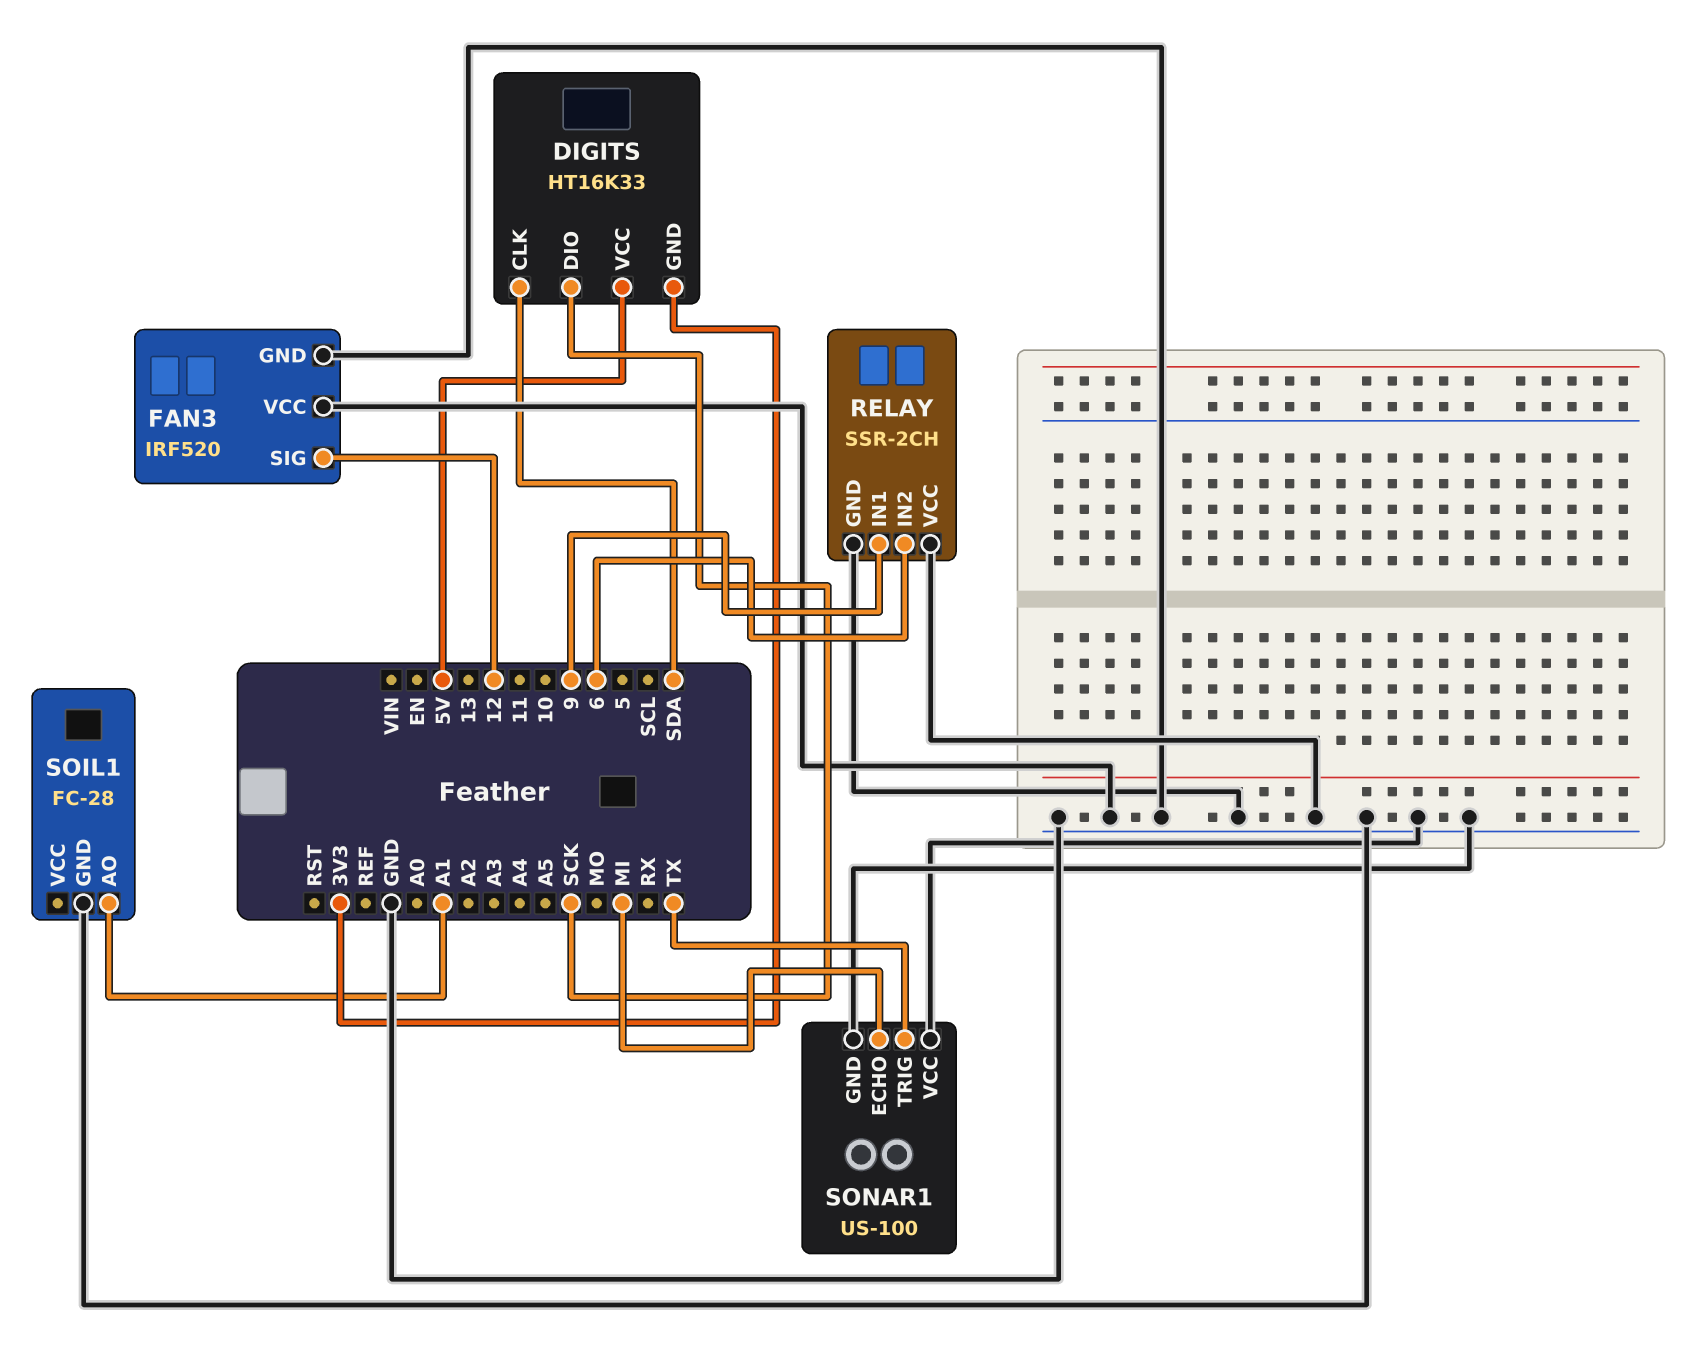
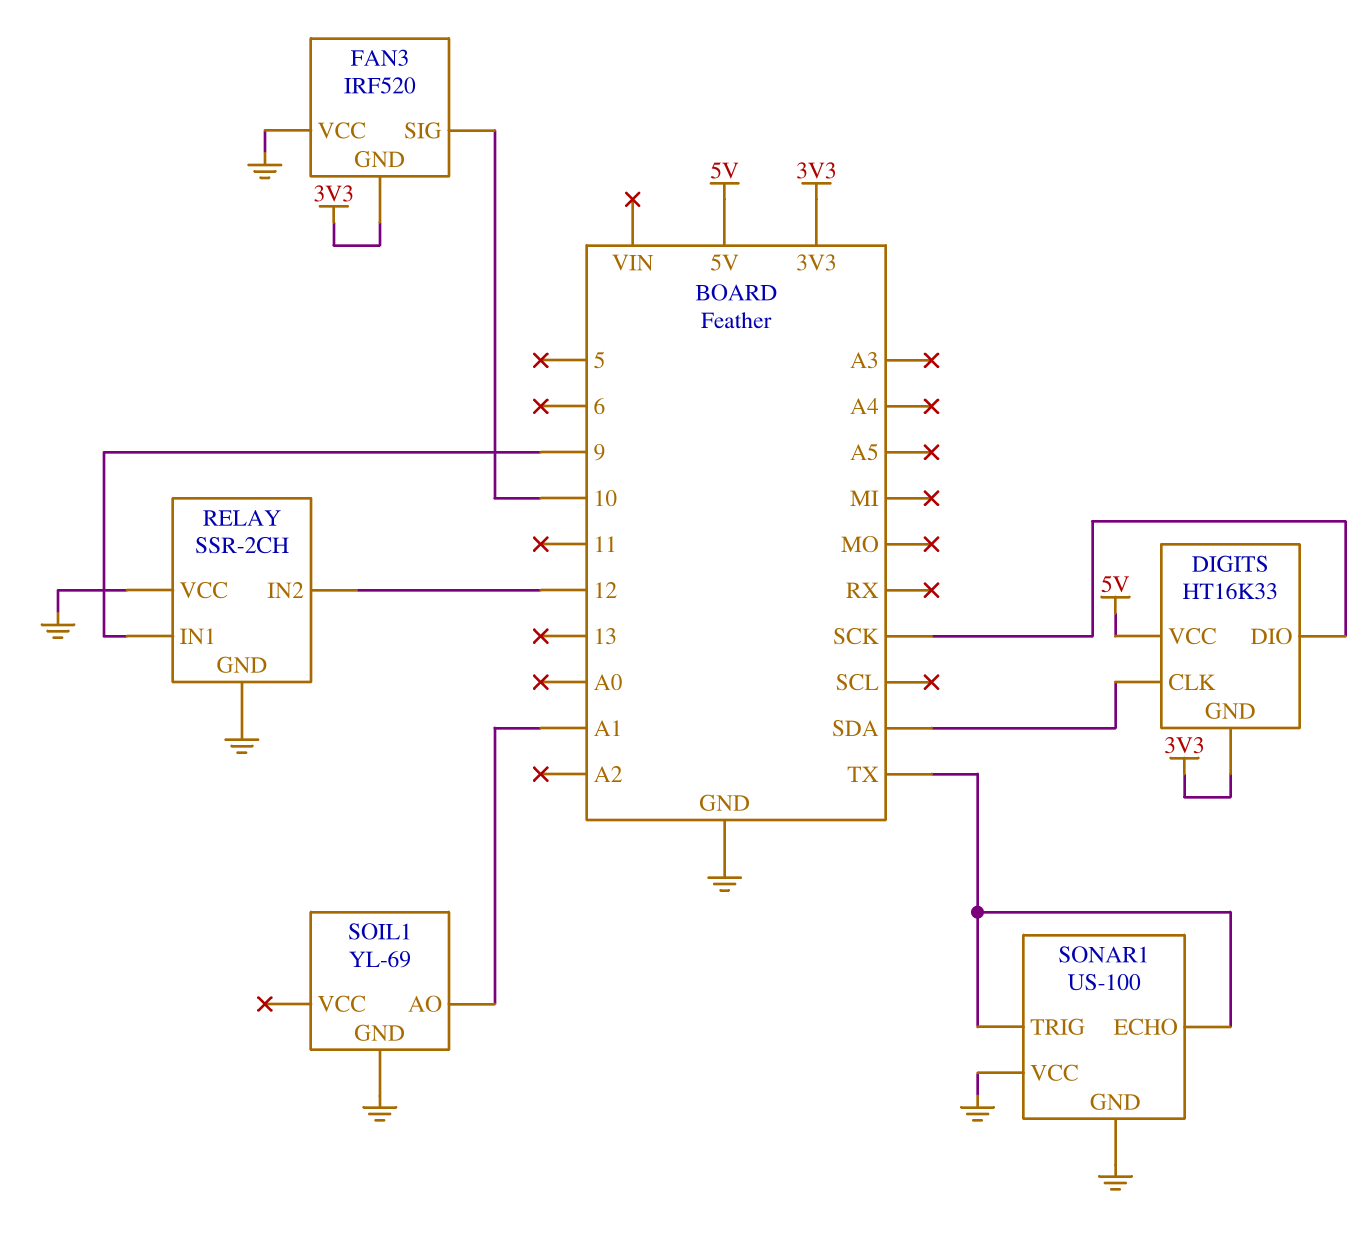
FAN3 pin GND: GND -> 3V3
FAN3 pin SIG: 12 -> 10
RELAY pin IN2: 6 -> 12
SOIL1: FC-28 -> YL-69
SONAR1 pin ECHO: MI -> TX

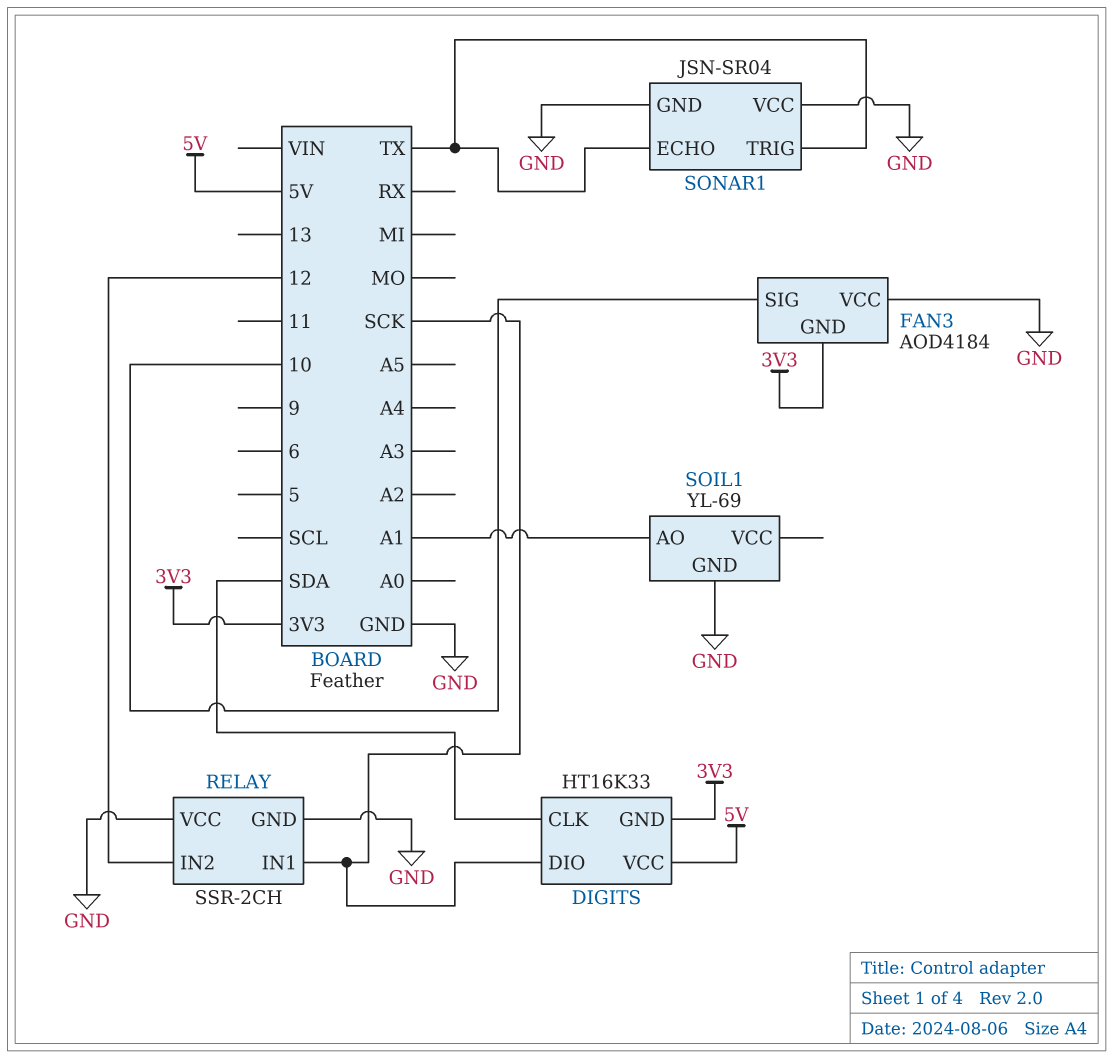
FAN3: IRF520 -> AOD4184
RELAY pin IN1: 9 -> SCK
SONAR1: US-100 -> JSN-SR04

